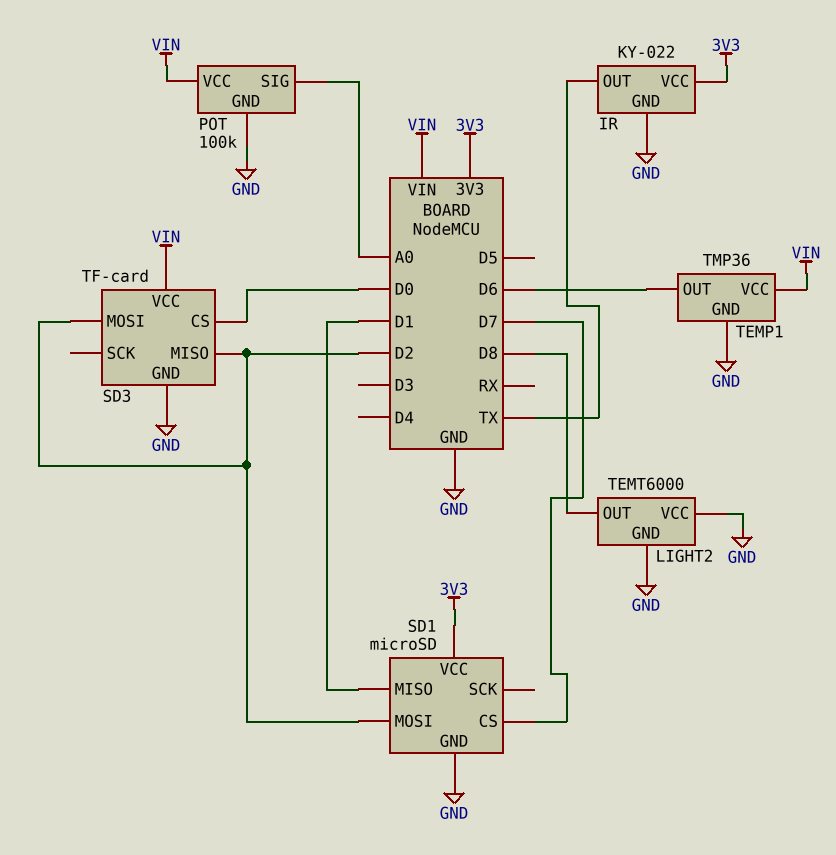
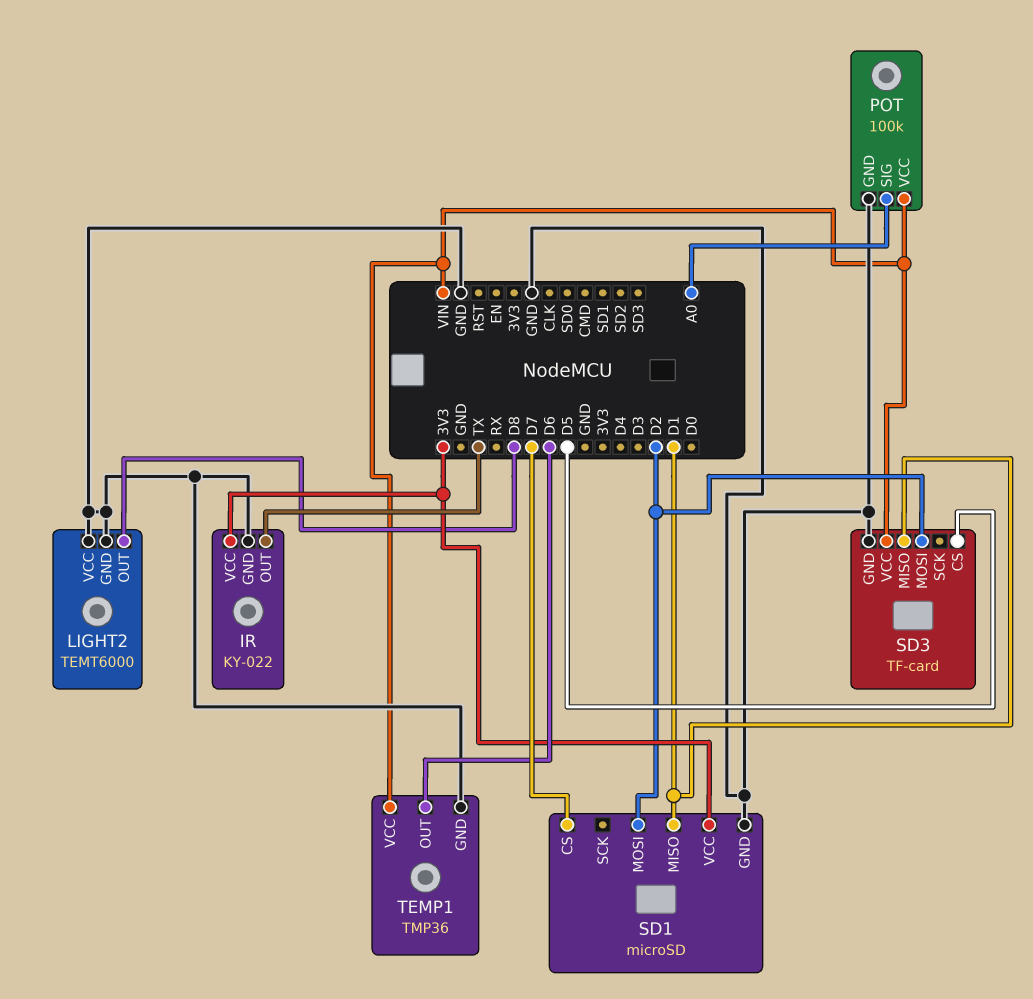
SD3 pin CS: D0 -> D5
SD3 pin MISO: D2 -> D1

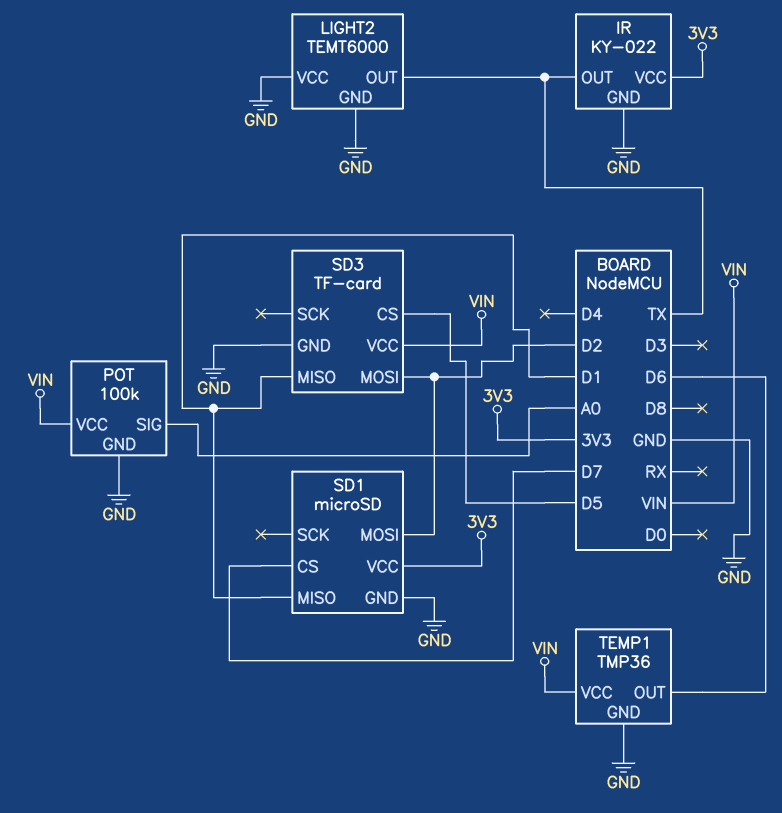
LIGHT2 pin OUT: D8 -> TX

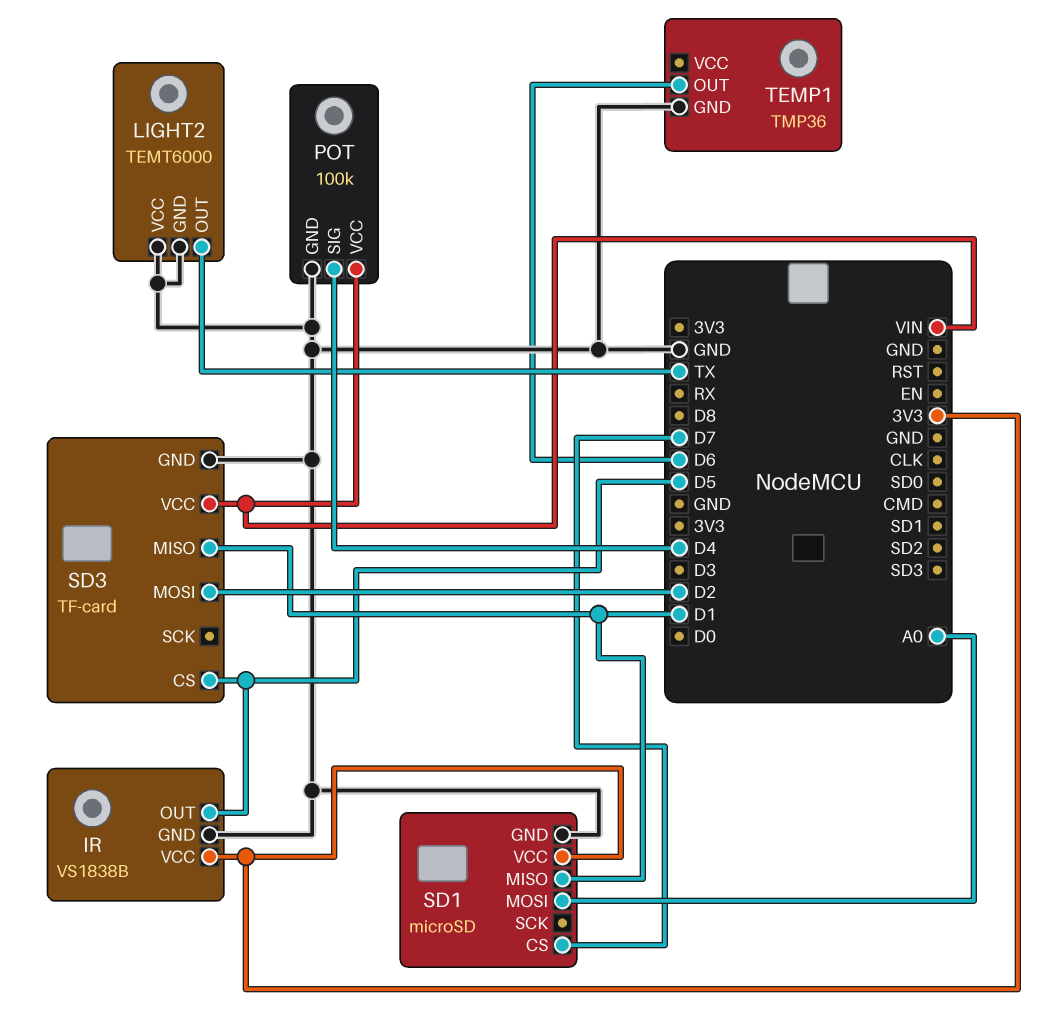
IR: KY-022 -> VS1838B
IR pin OUT: TX -> D5
POT pin SIG: A0 -> D4
SD1 pin MOSI: D2 -> A0
TEMP1 pin VCC: VIN -> none

